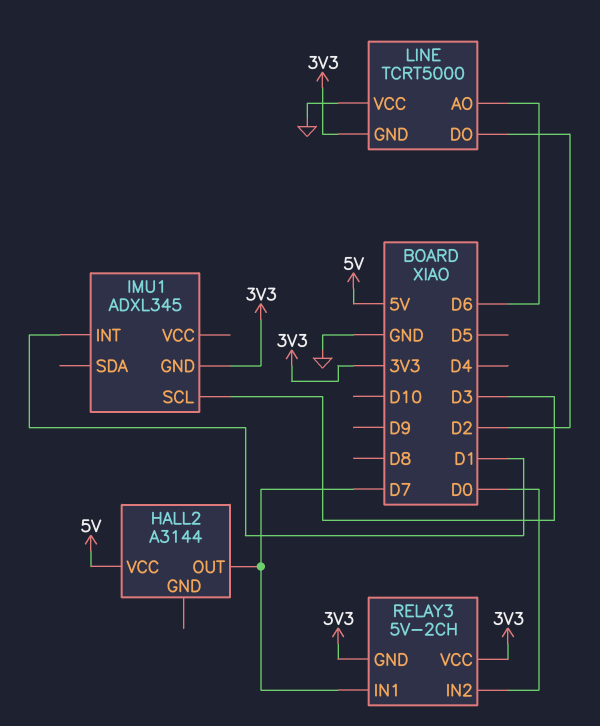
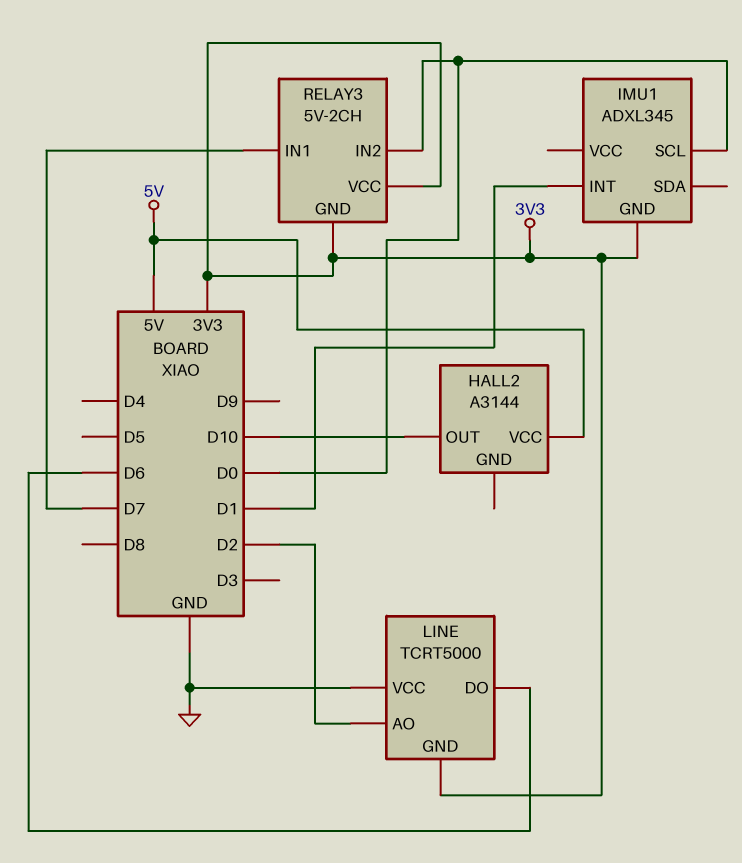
HALL2 pin OUT: D7 -> D10
IMU1 pin SCL: D3 -> D0
LINE pin AO: D6 -> D2
LINE pin DO: D2 -> D6

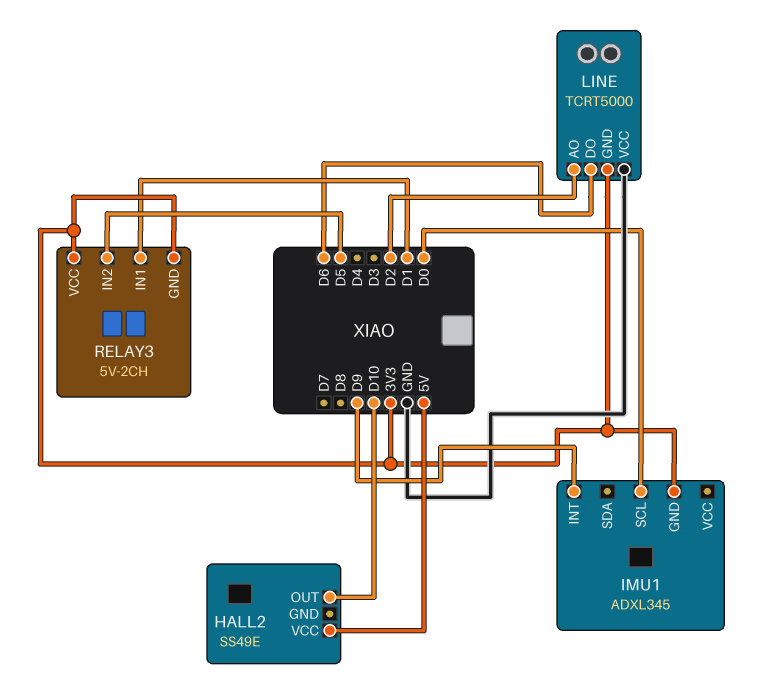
HALL2: A3144 -> SS49E
IMU1 pin INT: D1 -> D9
RELAY3 pin IN1: D7 -> D1
RELAY3 pin IN2: D0 -> D5

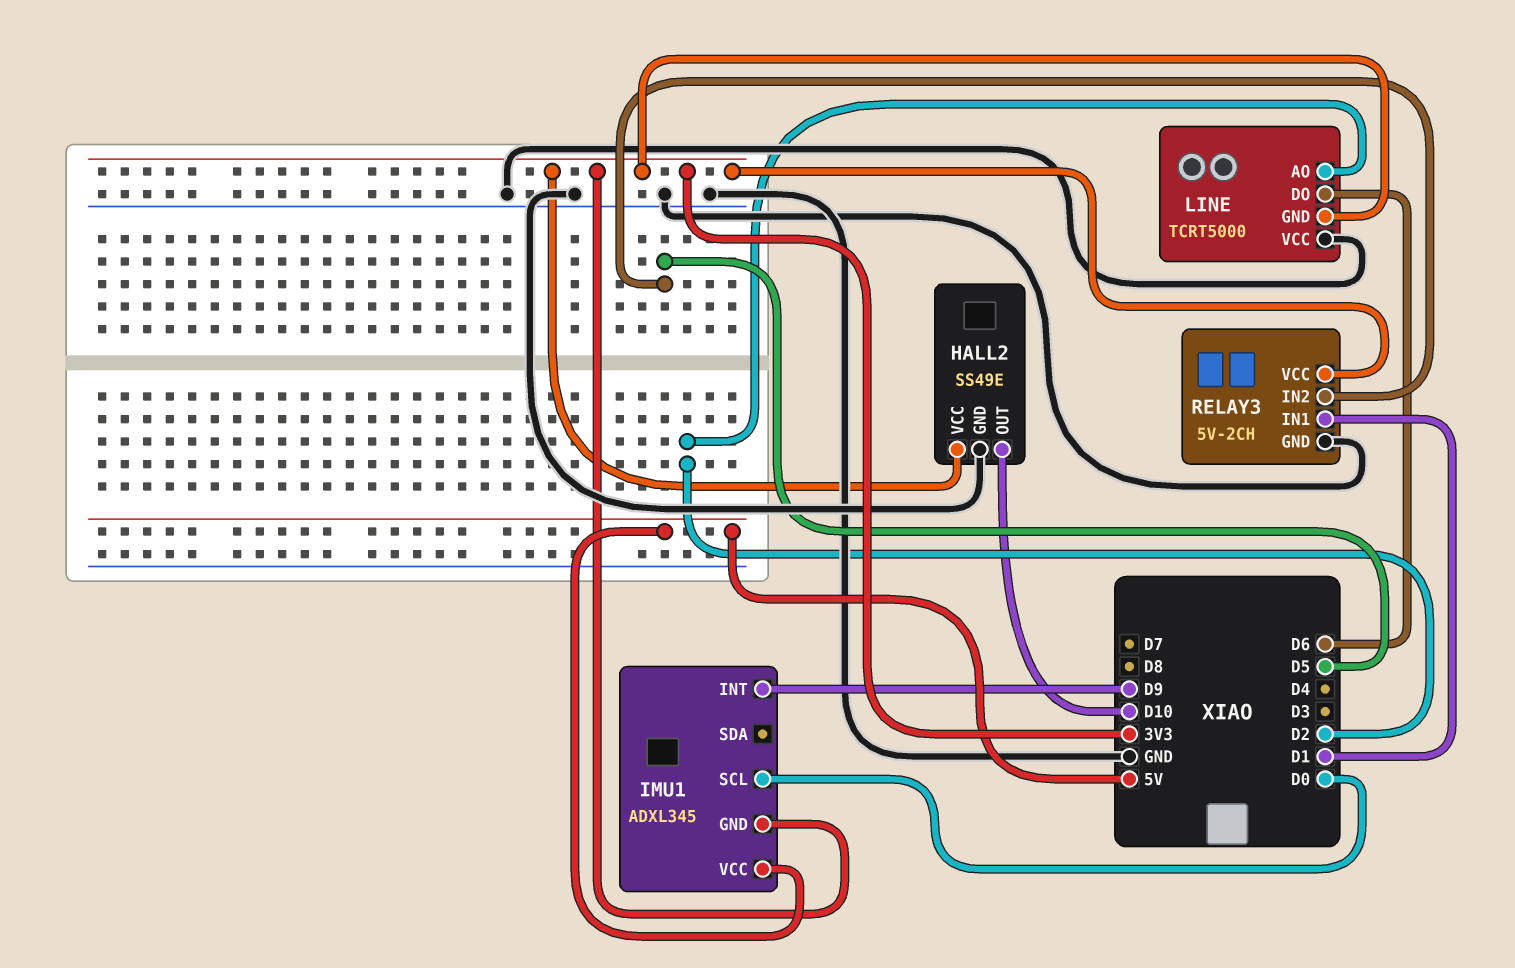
HALL2 pin GND: none -> GND
HALL2 pin VCC: 5V -> 3V3
IMU1 pin VCC: none -> 5V
RELAY3 pin GND: 3V3 -> GND

